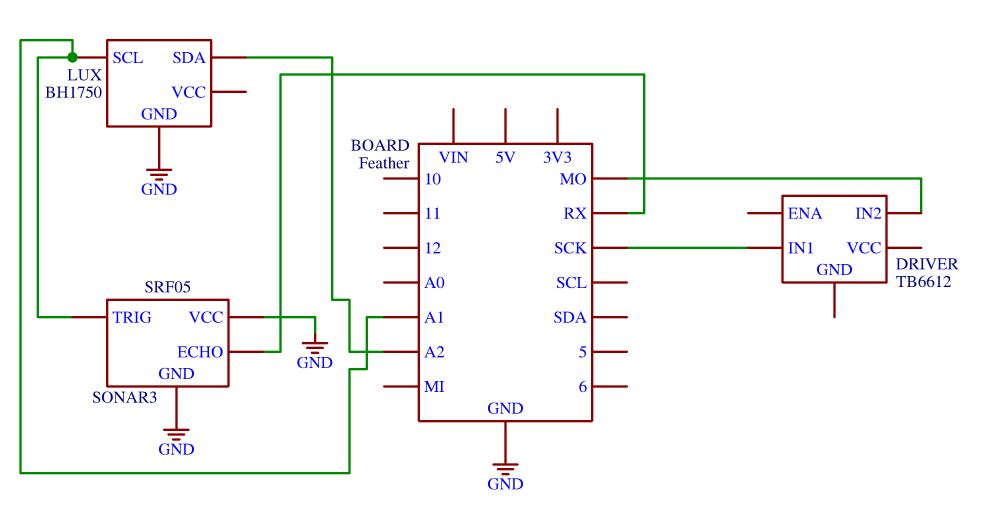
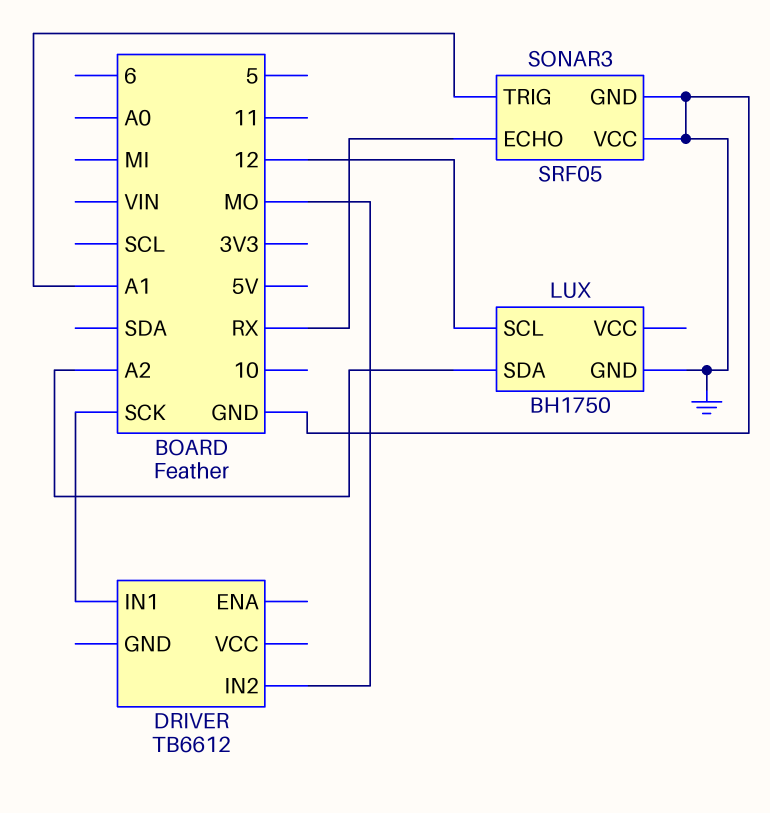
LUX pin SCL: A1 -> 12

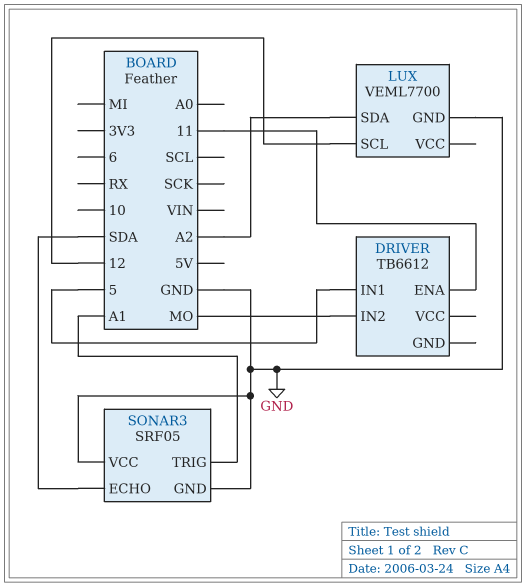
DRIVER pin ENA: none -> 11
DRIVER pin IN1: SCK -> 5
LUX: BH1750 -> VEML7700
SONAR3 pin ECHO: RX -> SDA

